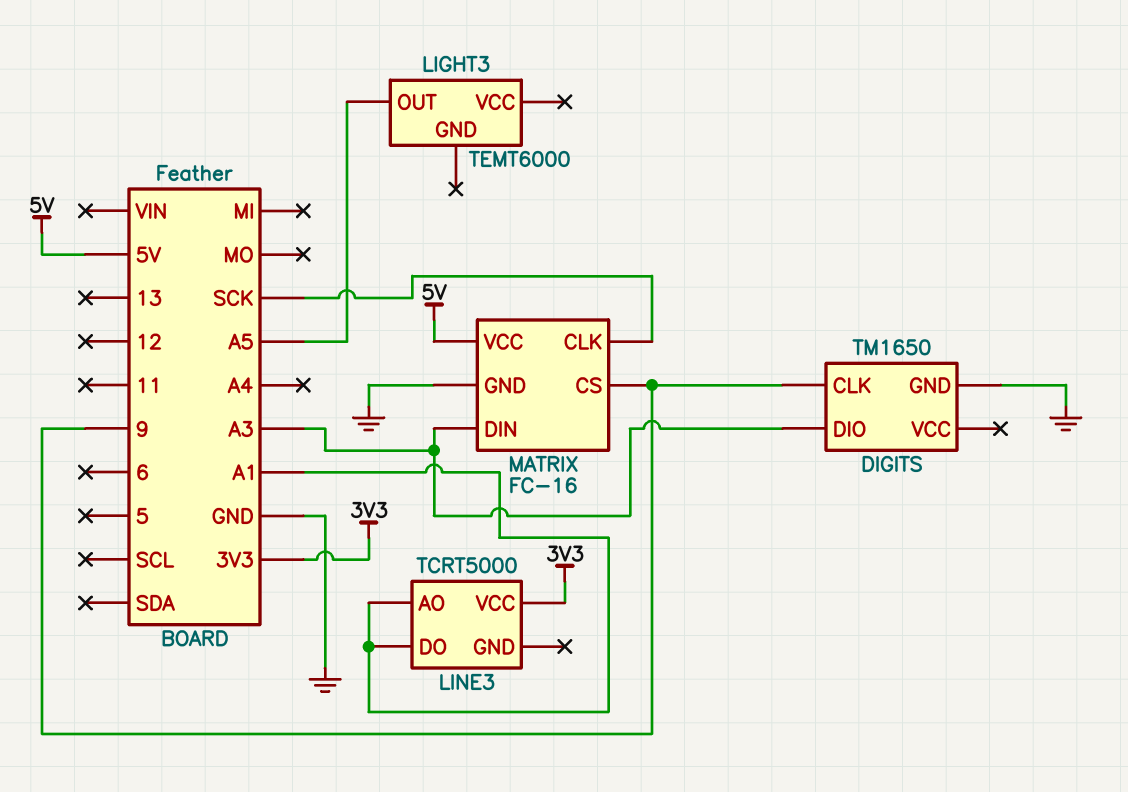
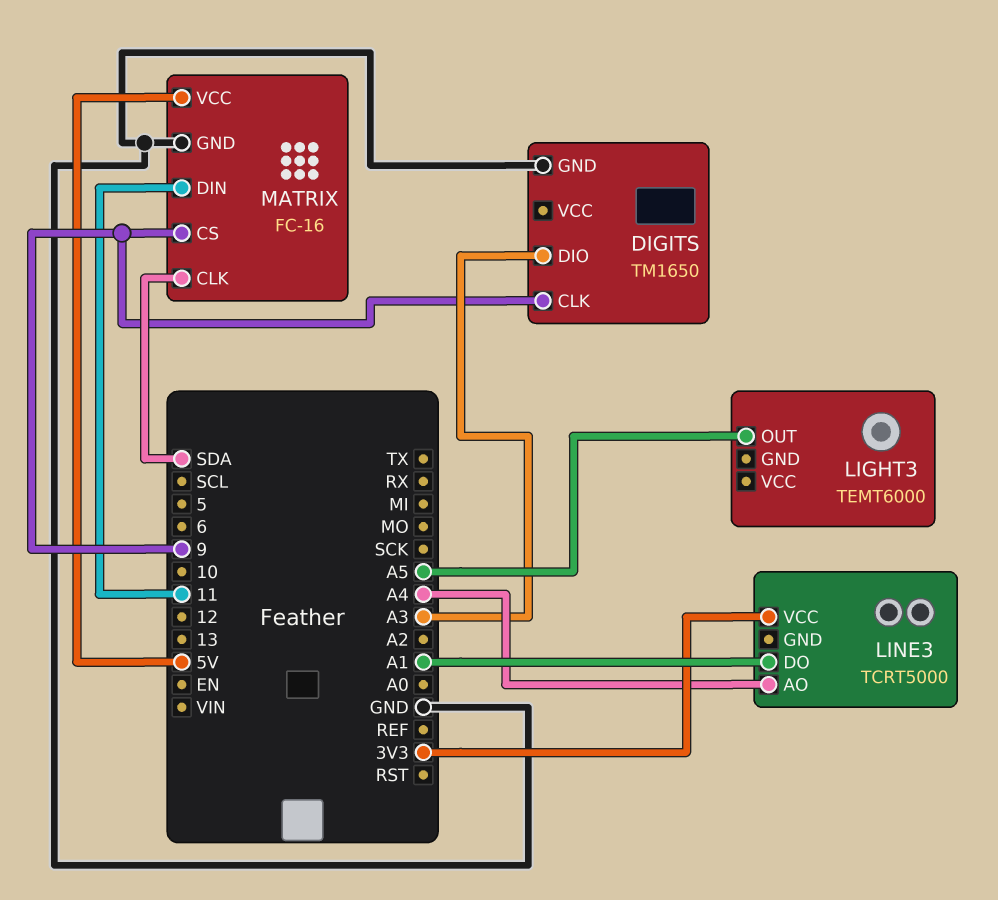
LINE3 pin AO: A1 -> A4
MATRIX pin CLK: SCK -> SDA
MATRIX pin DIN: A3 -> 11

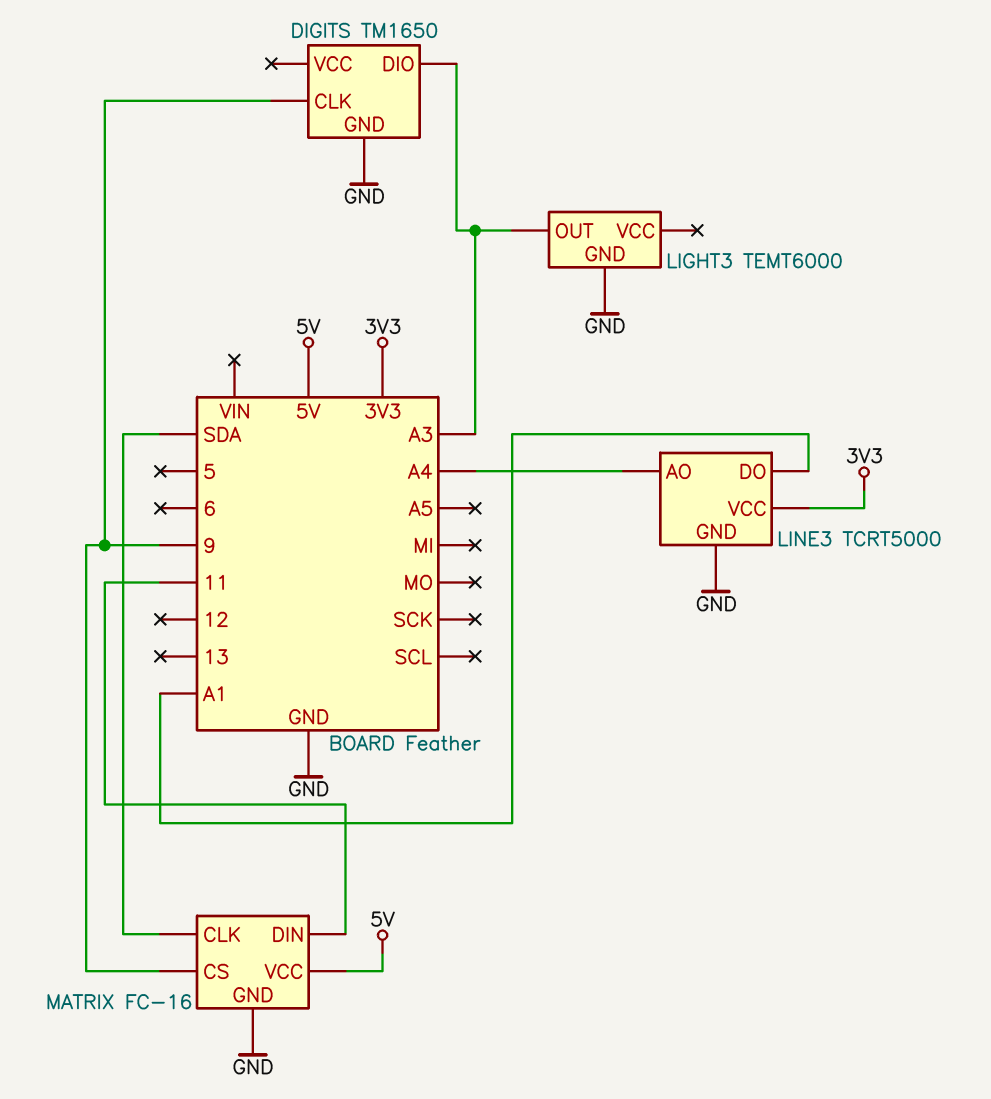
LIGHT3 pin GND: none -> GND
LIGHT3 pin OUT: A5 -> A3
LINE3 pin GND: none -> GND

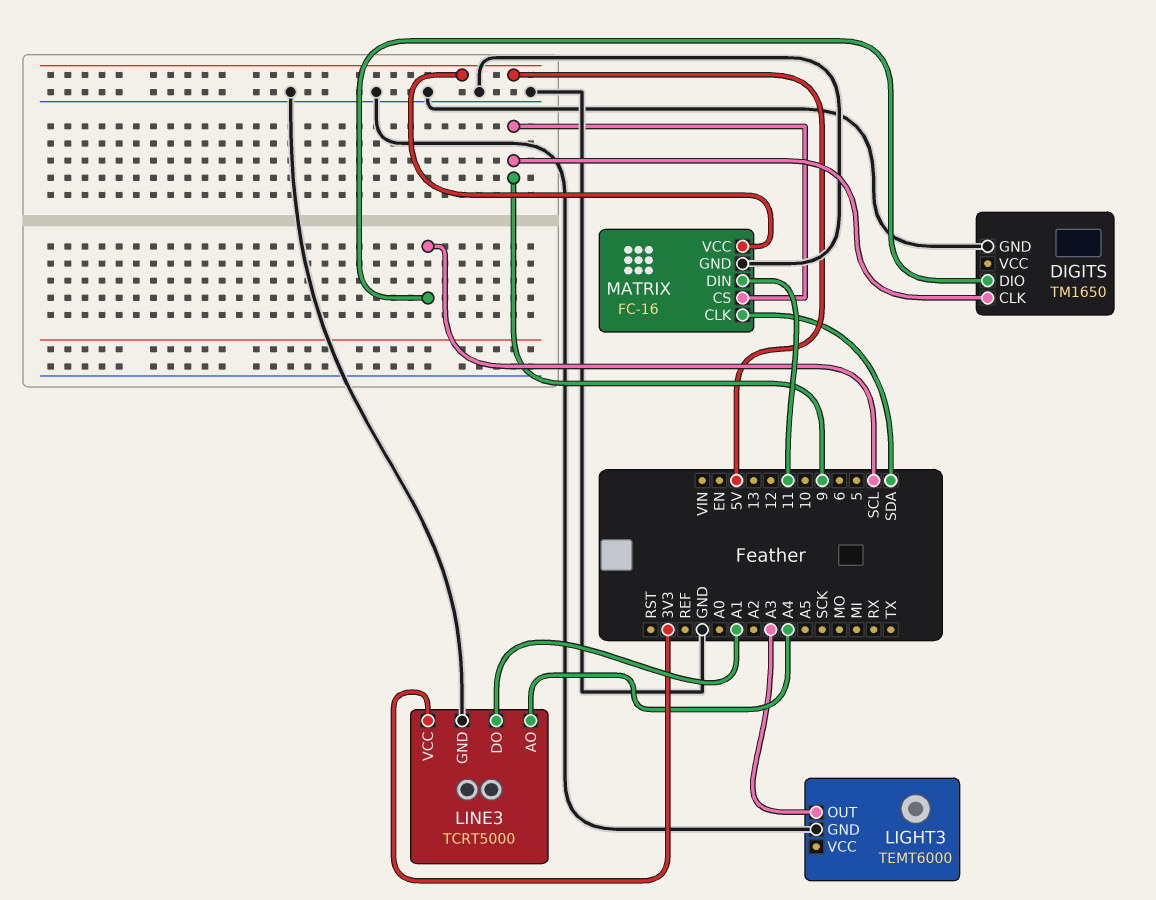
DIGITS pin DIO: A3 -> SCL

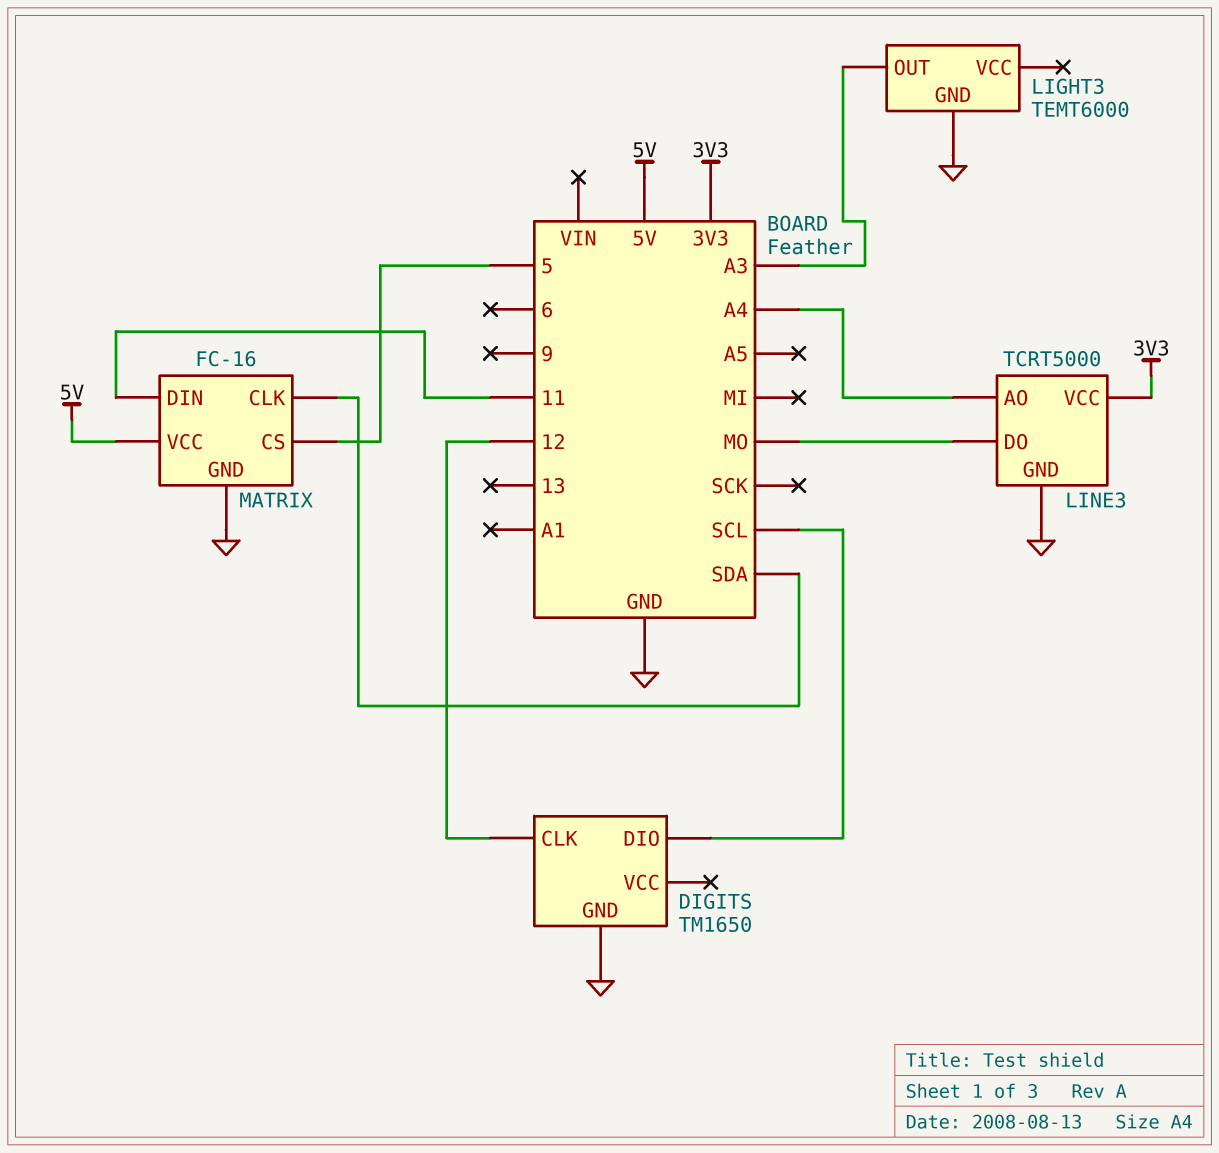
DIGITS pin CLK: 9 -> 12
LINE3 pin DO: A1 -> MO
MATRIX pin CS: 9 -> 5

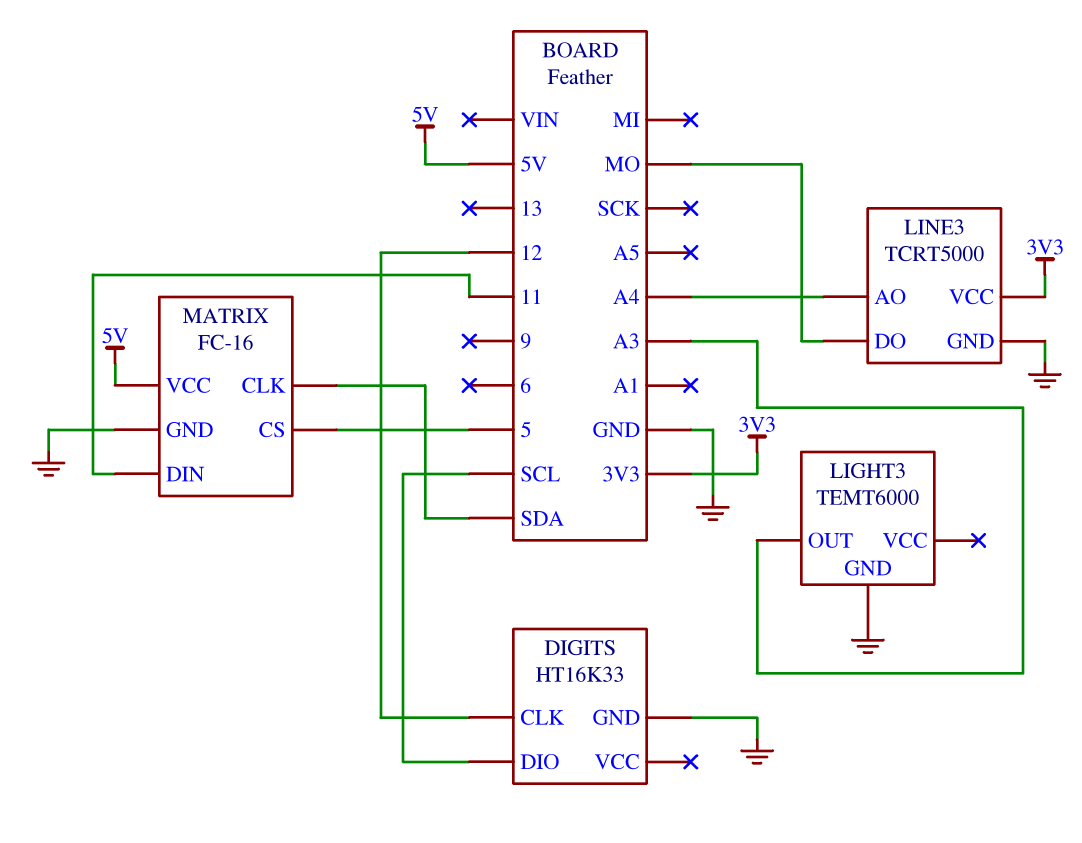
DIGITS: TM1650 -> HT16K33

